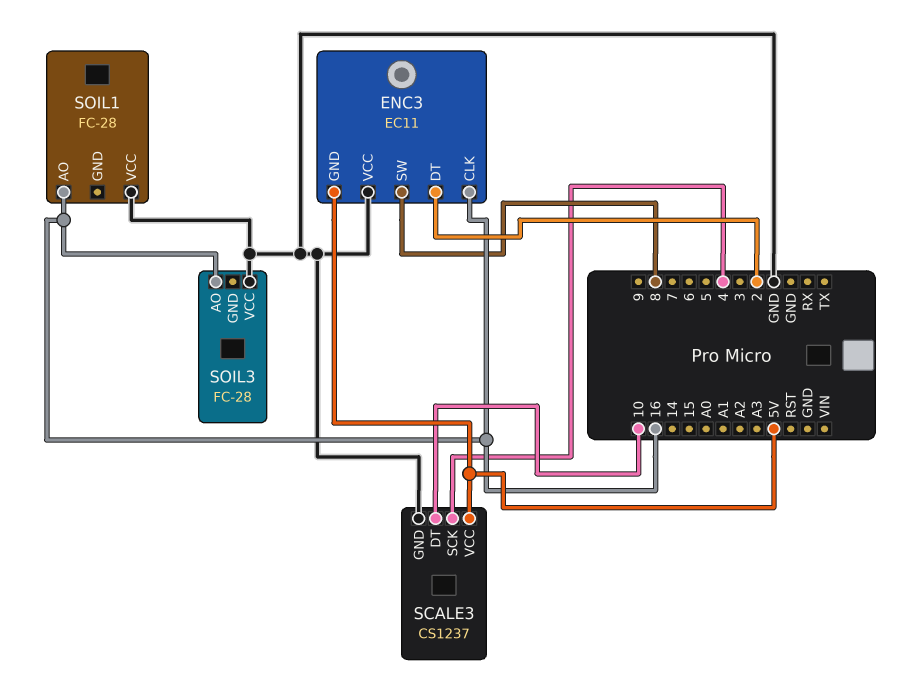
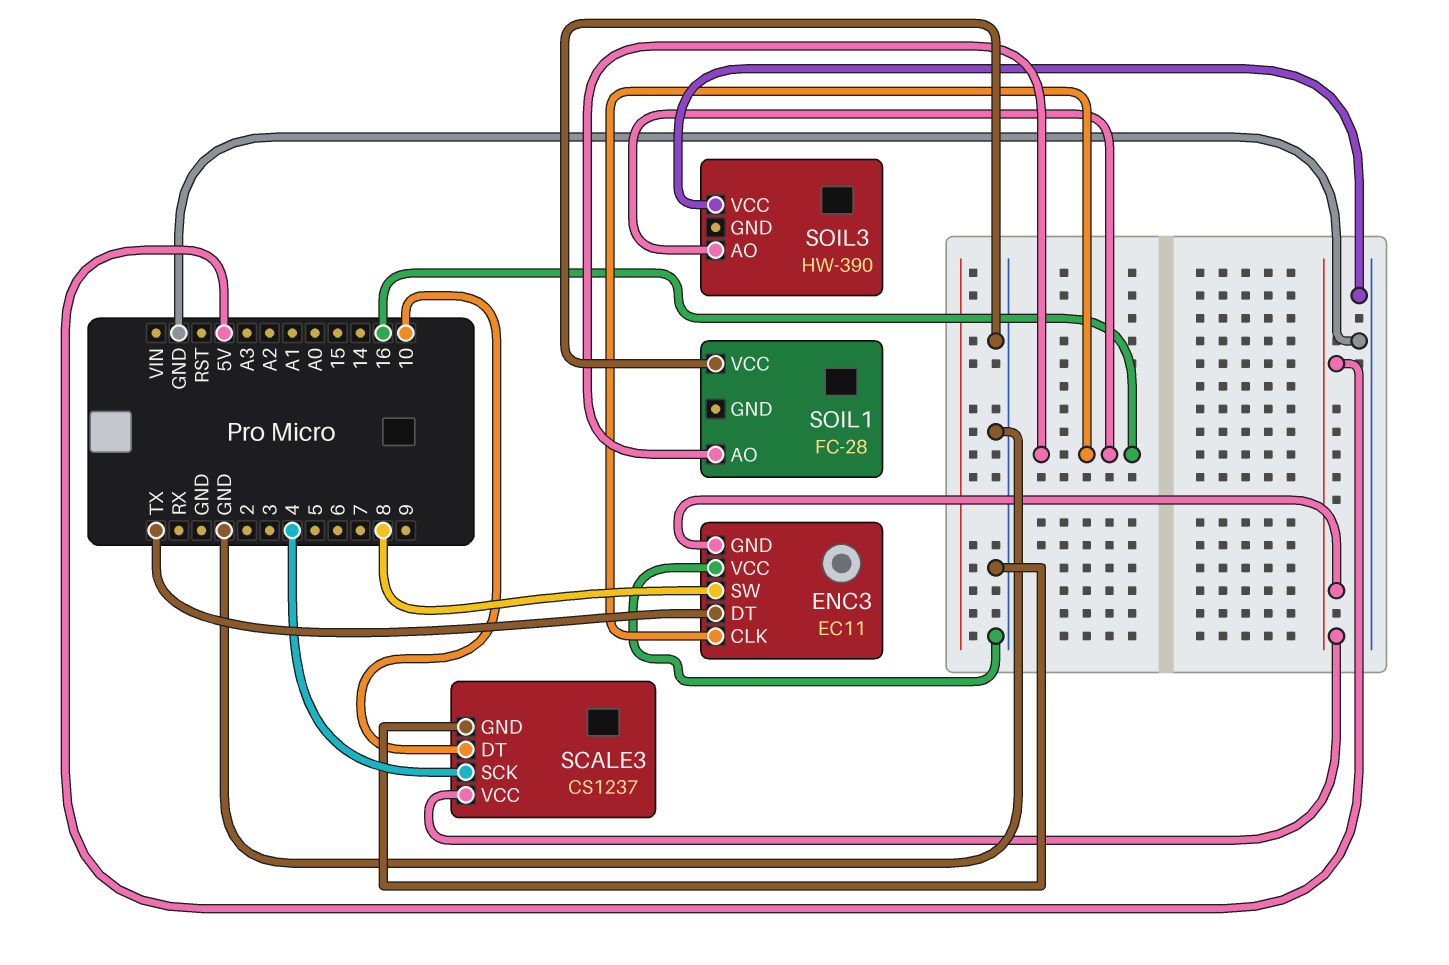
ENC3 pin DT: 2 -> TX
SOIL3: FC-28 -> HW-390

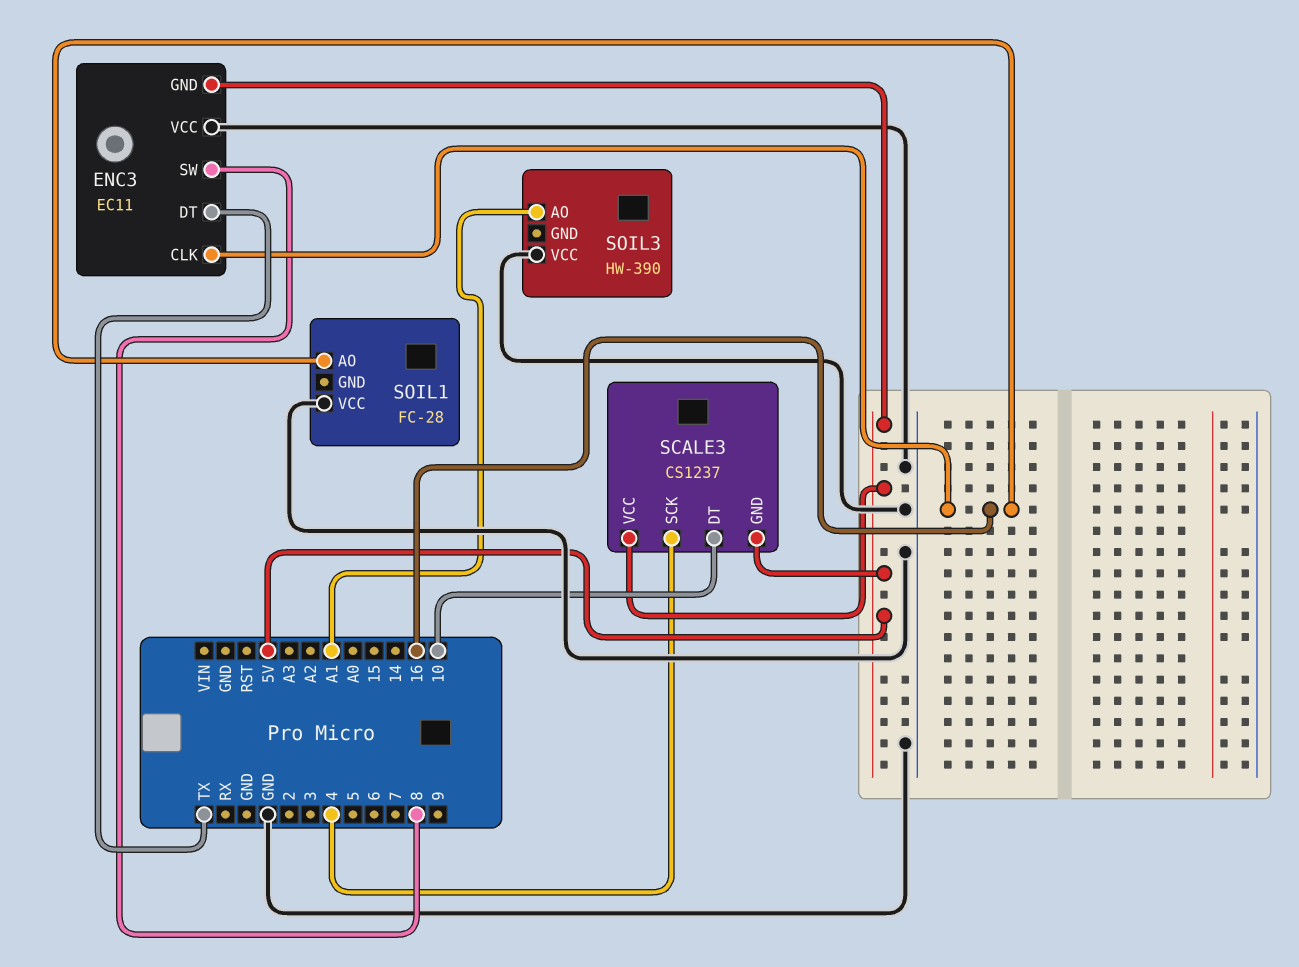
SCALE3 pin GND: GND -> 5V
SOIL3 pin AO: 16 -> A1

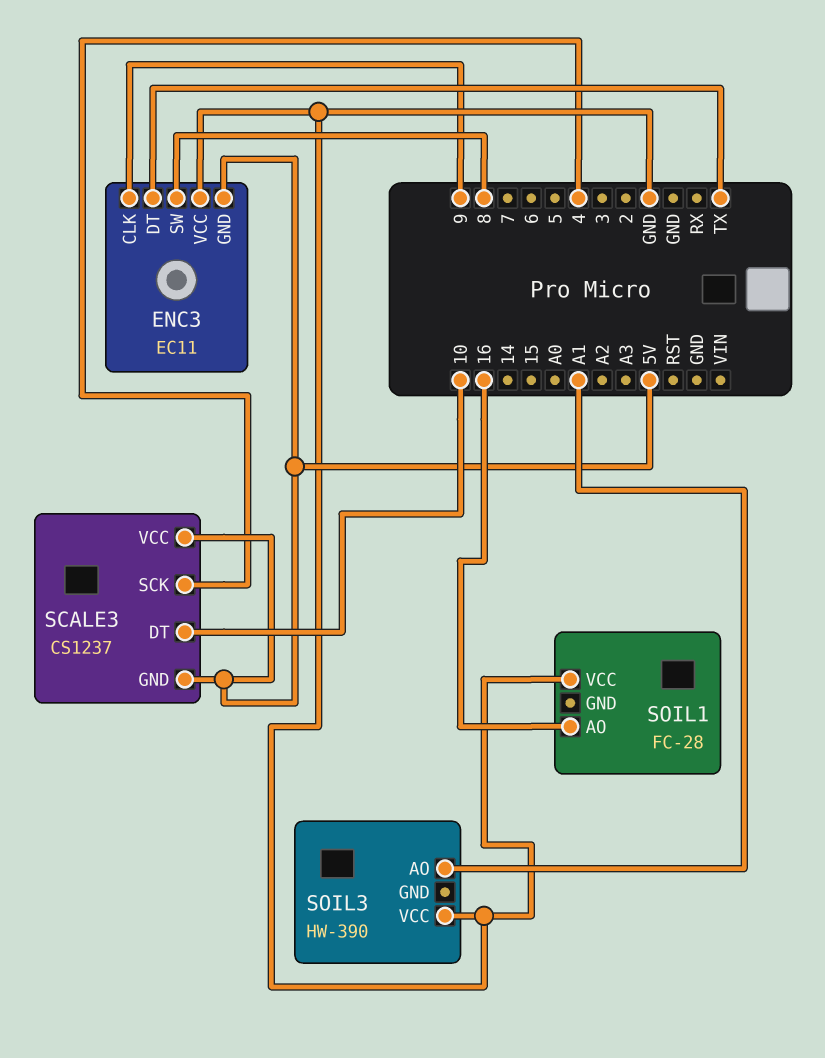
ENC3 pin CLK: 16 -> 9

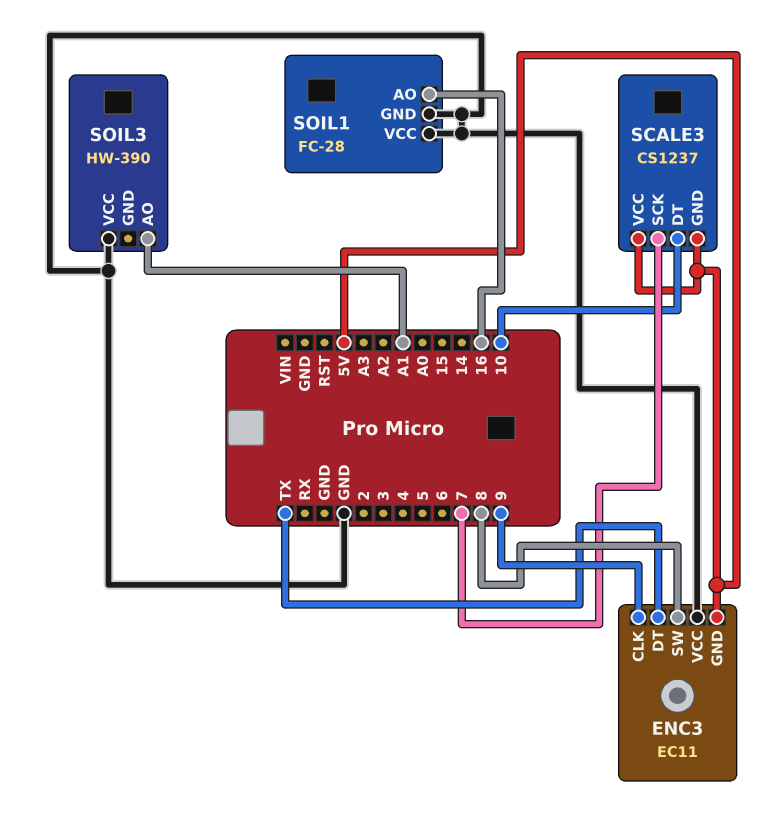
SCALE3 pin SCK: 4 -> 7
SOIL1 pin GND: none -> GND

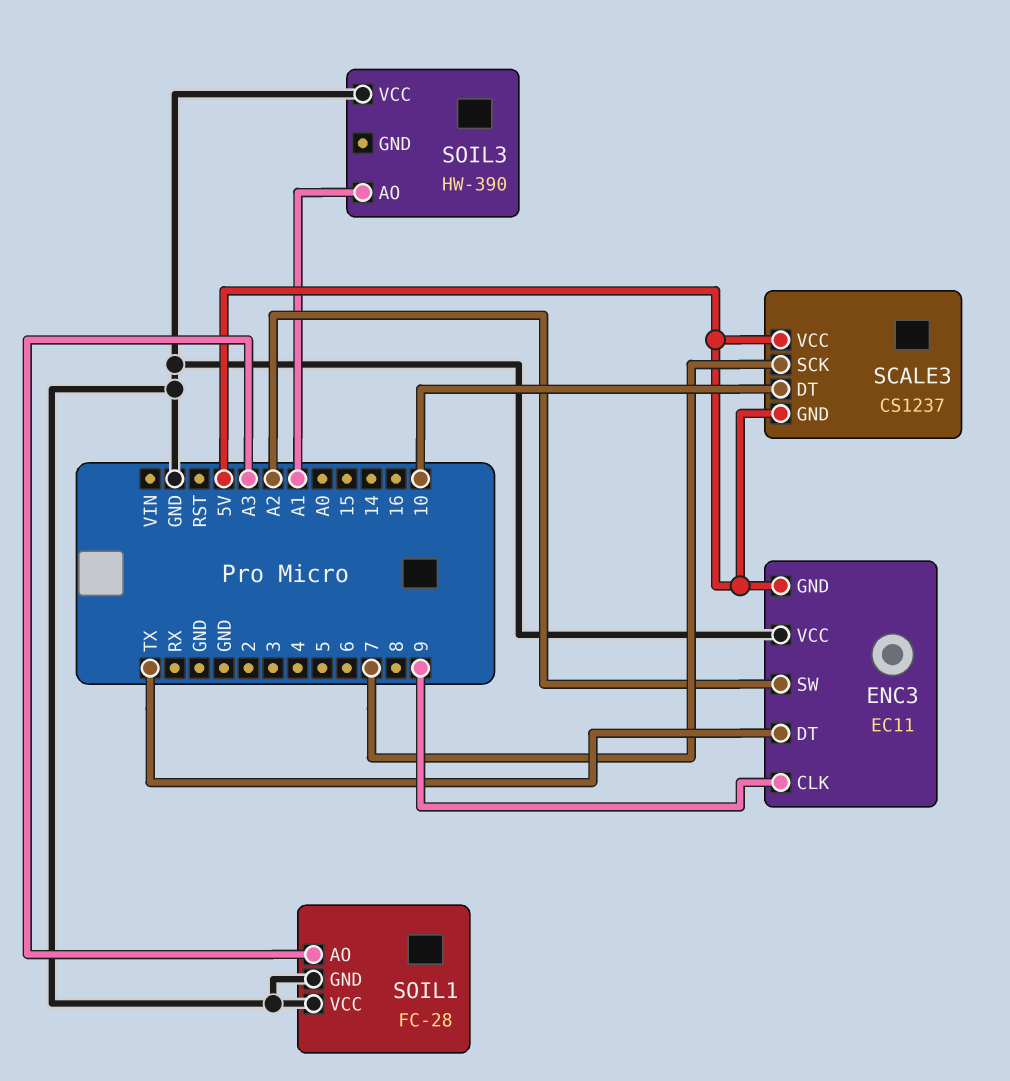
ENC3 pin SW: 8 -> A2
SOIL1 pin AO: 16 -> A3

